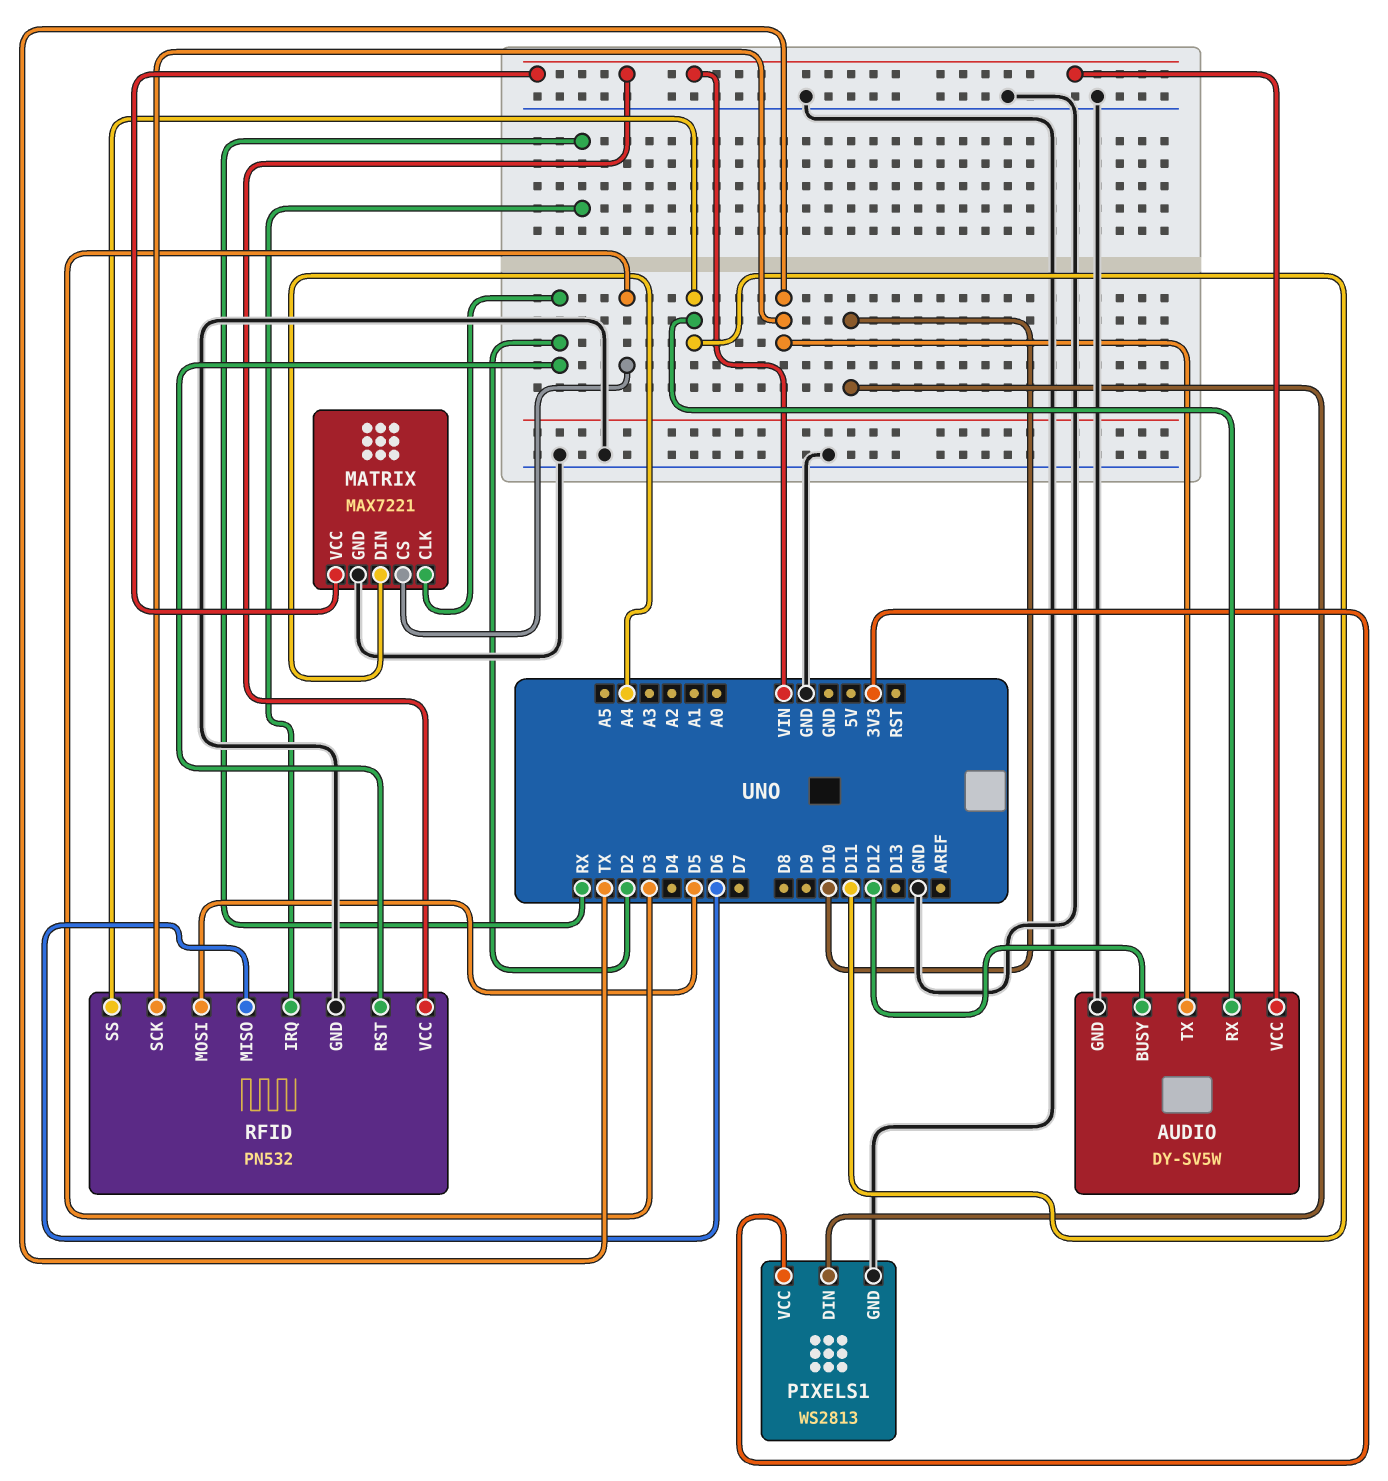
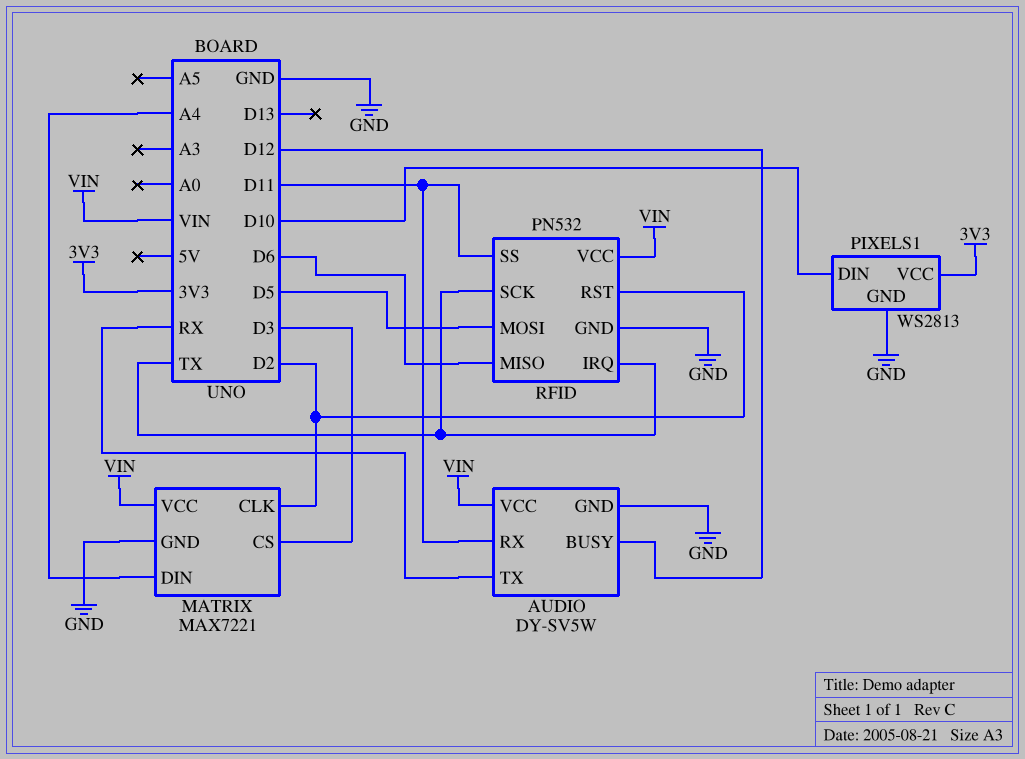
AUDIO pin TX: TX -> RX
RFID pin IRQ: RX -> TX

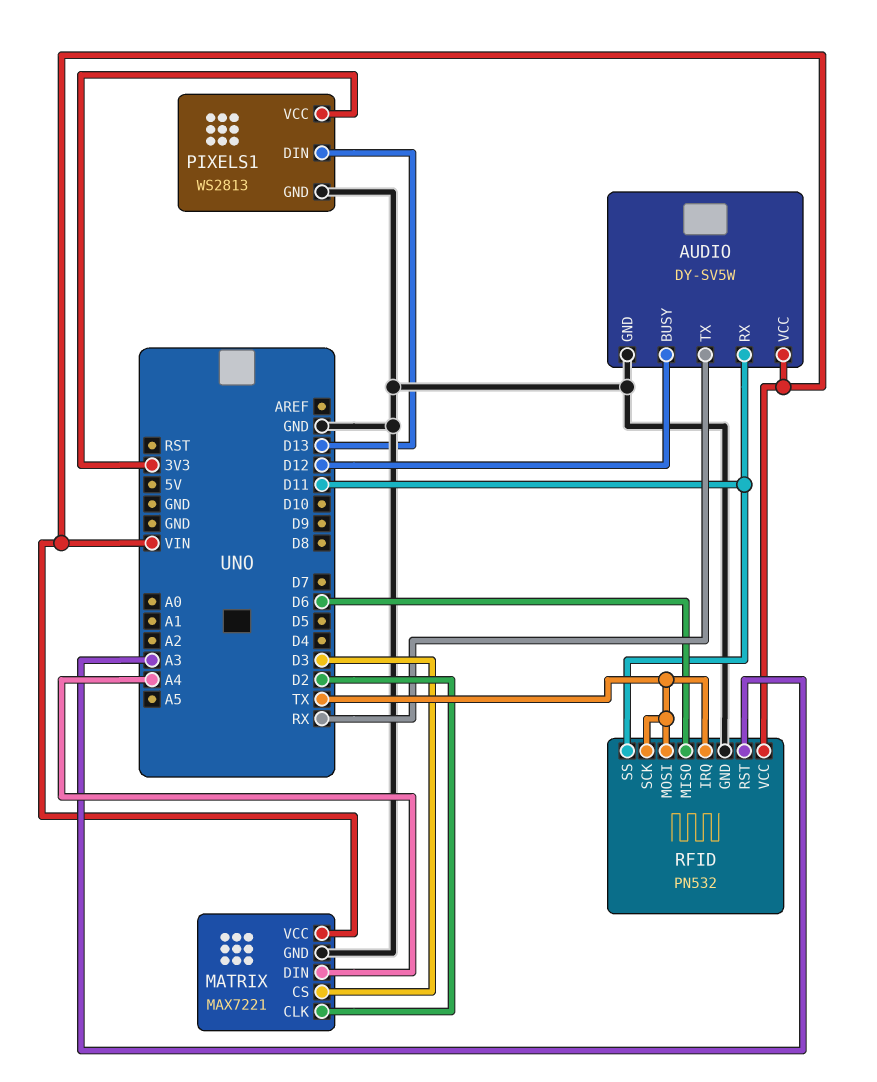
PIXELS1 pin DIN: D10 -> D13
RFID pin MOSI: D5 -> TX
RFID pin RST: D2 -> A3

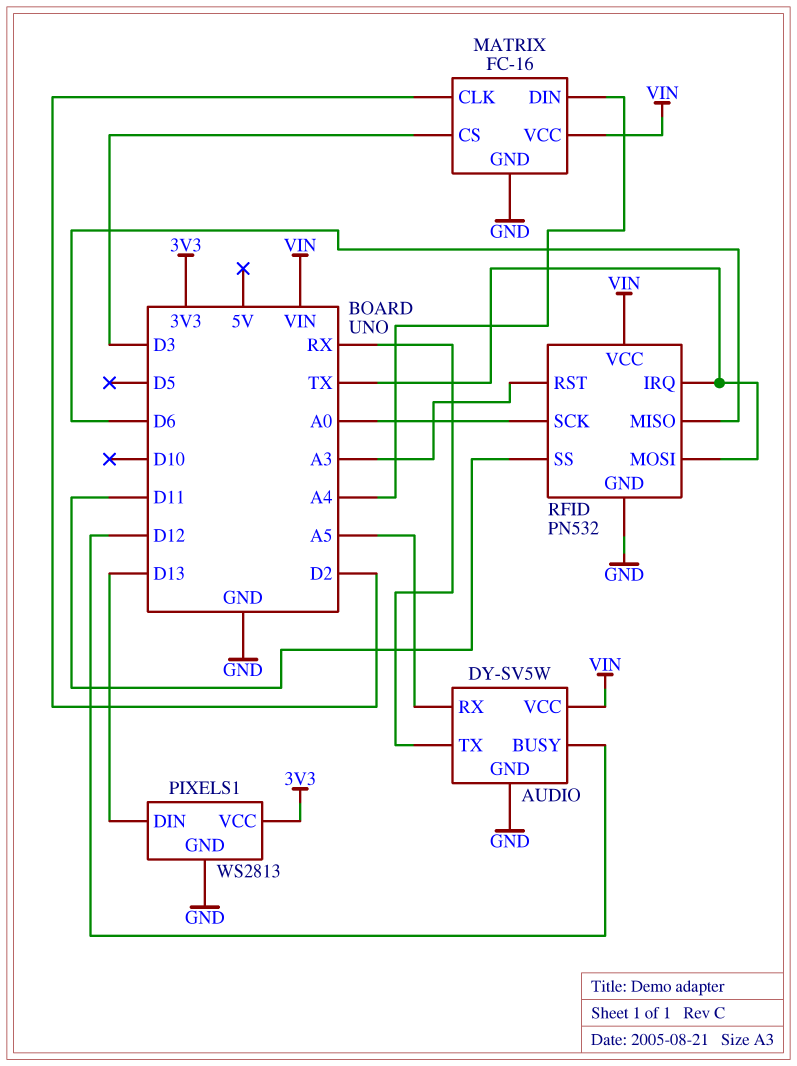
AUDIO pin RX: D11 -> A5
MATRIX: MAX7221 -> FC-16
RFID pin SCK: TX -> A0

